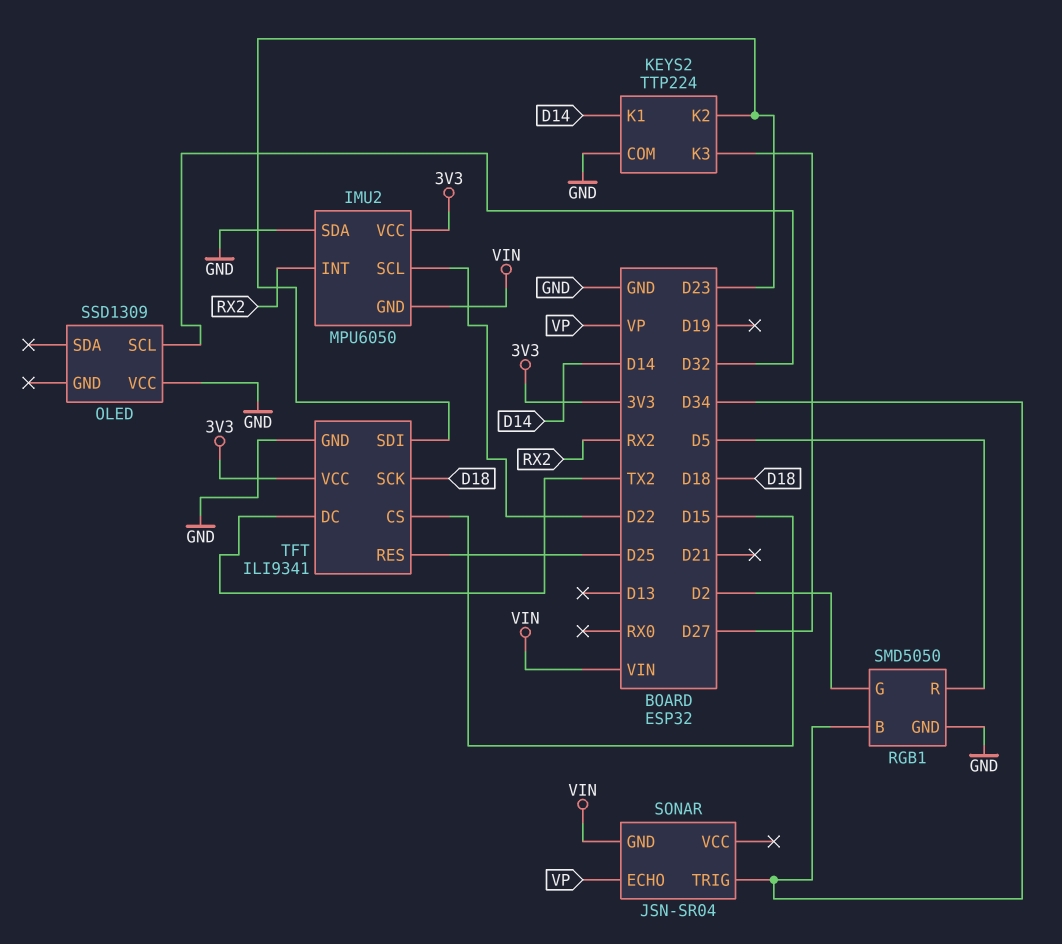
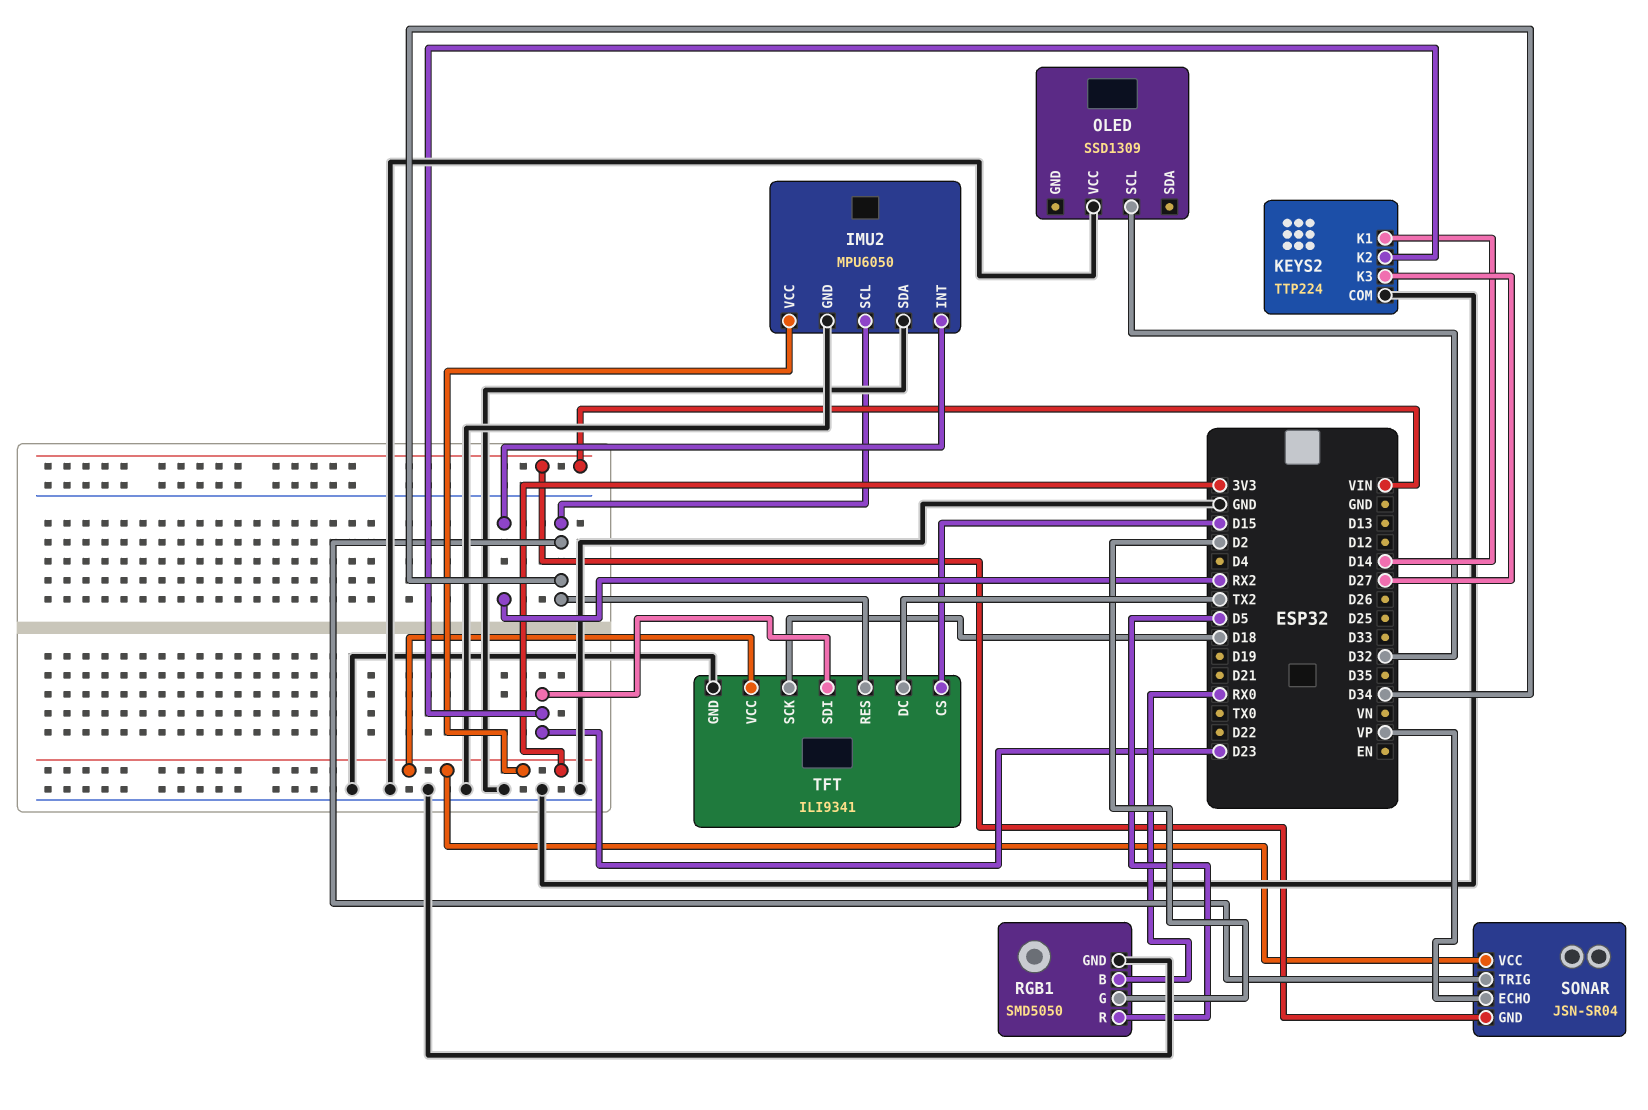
IMU2 pin GND: VIN -> GND
IMU2 pin SCL: D22 -> D34
RGB1 pin B: D34 -> RX0
SONAR pin VCC: none -> 3V3
TFT pin RES: D25 -> D34

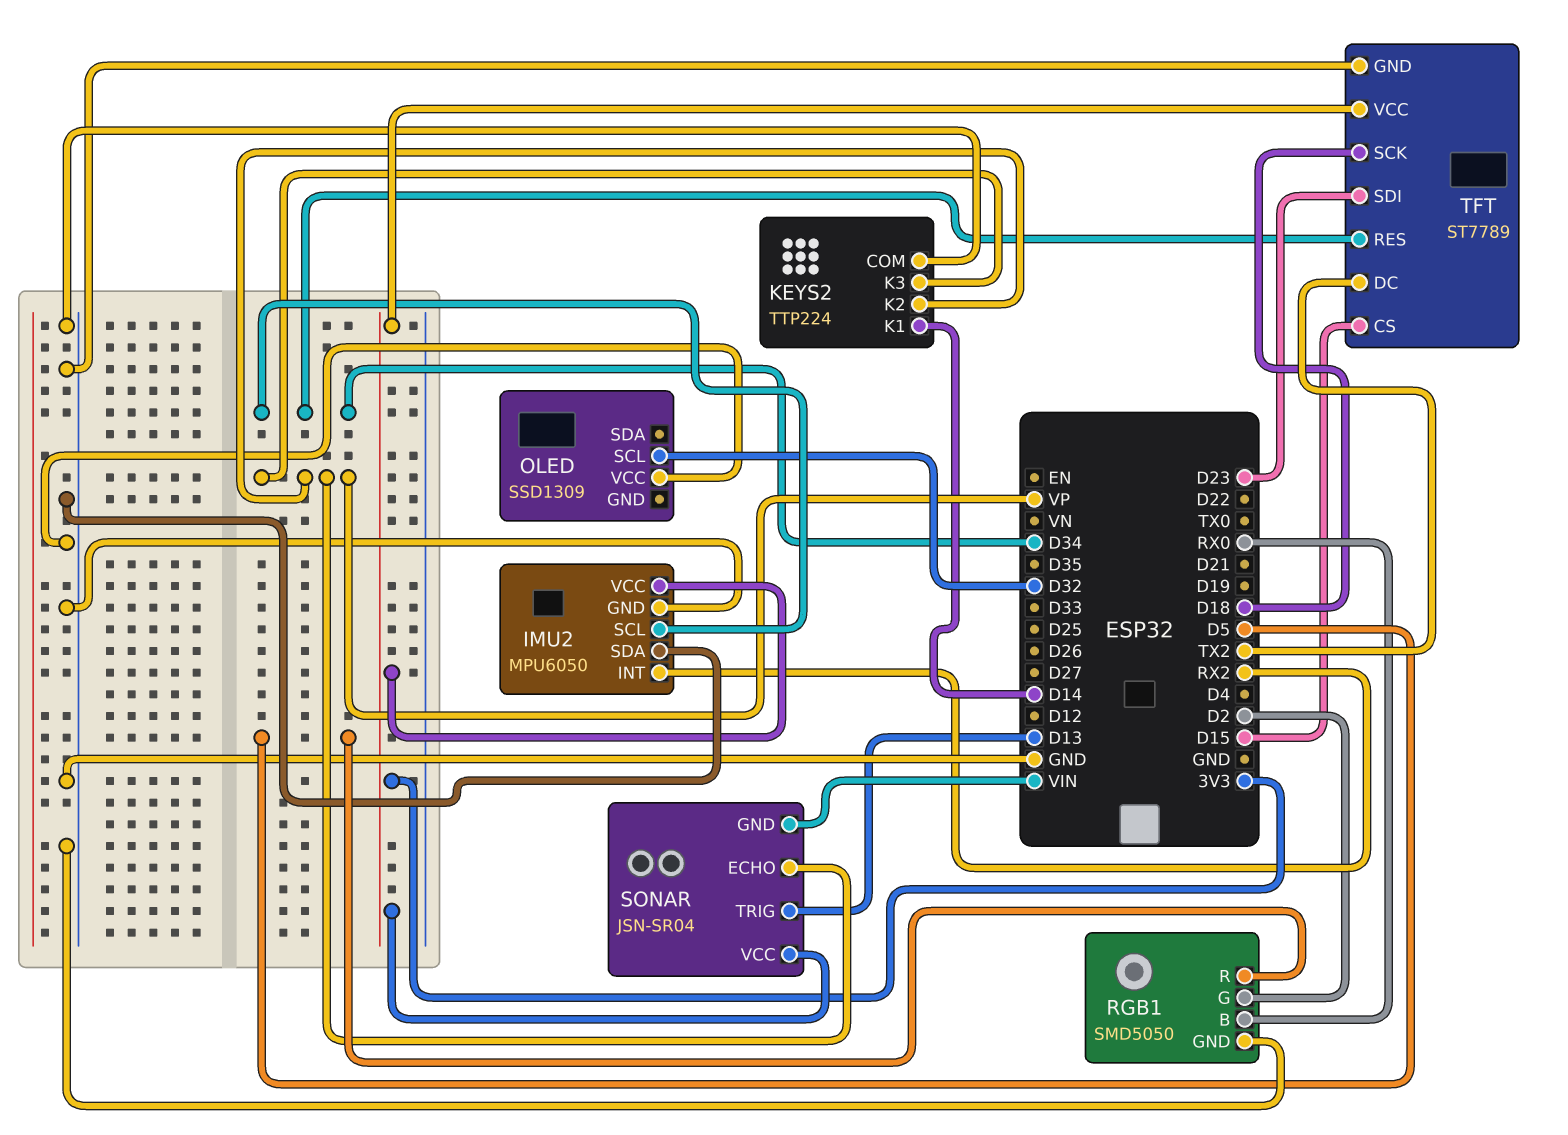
KEYS2 pin K2: D23 -> VP
KEYS2 pin K3: D27 -> VP
SONAR pin TRIG: D34 -> D13
TFT: ILI9341 -> ST7789

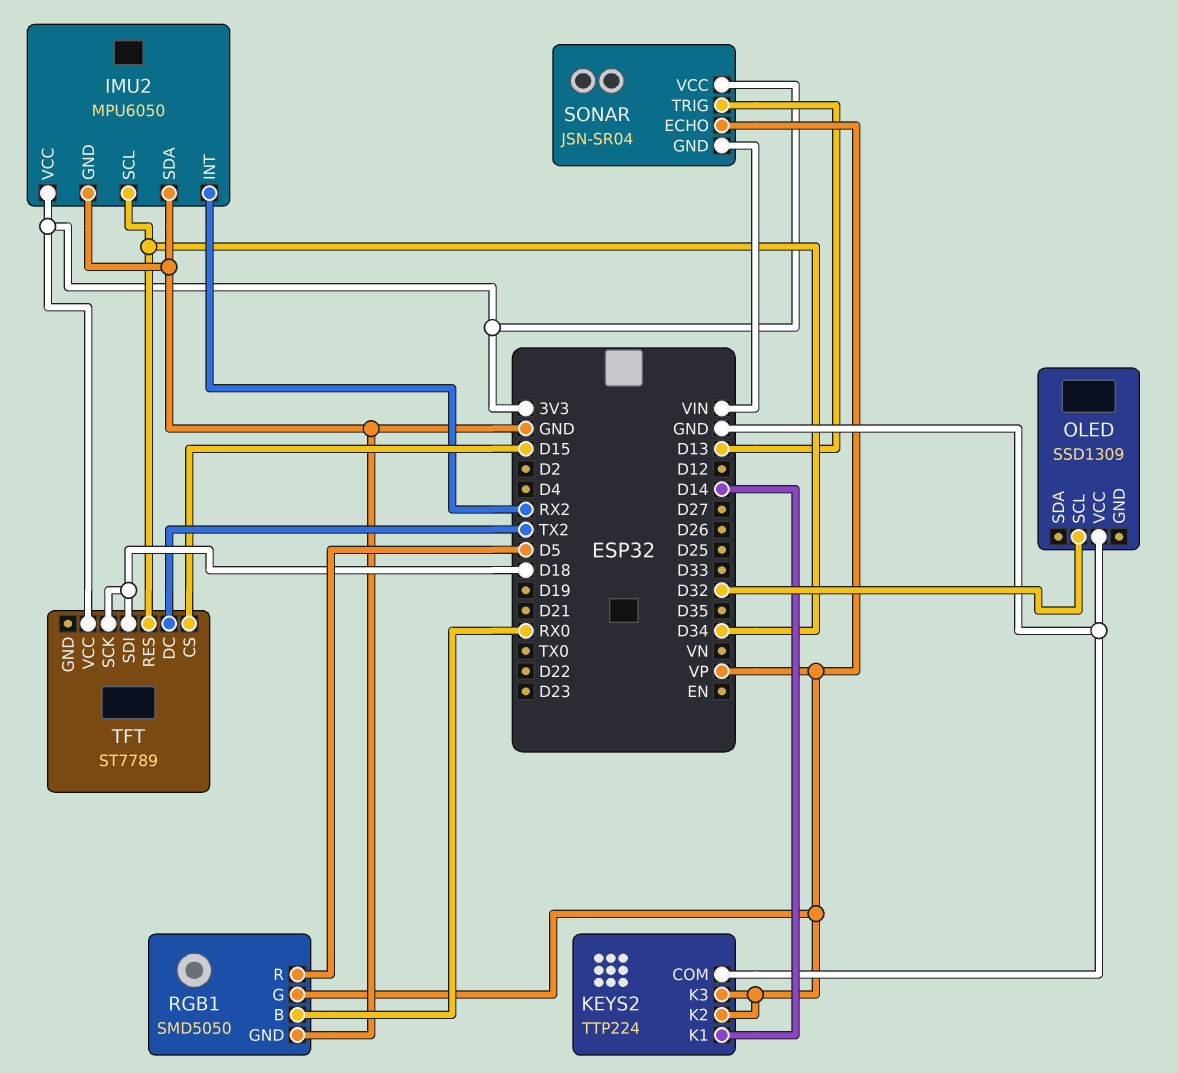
RGB1 pin G: D2 -> VP
TFT pin GND: GND -> none
TFT pin SDI: D23 -> D18

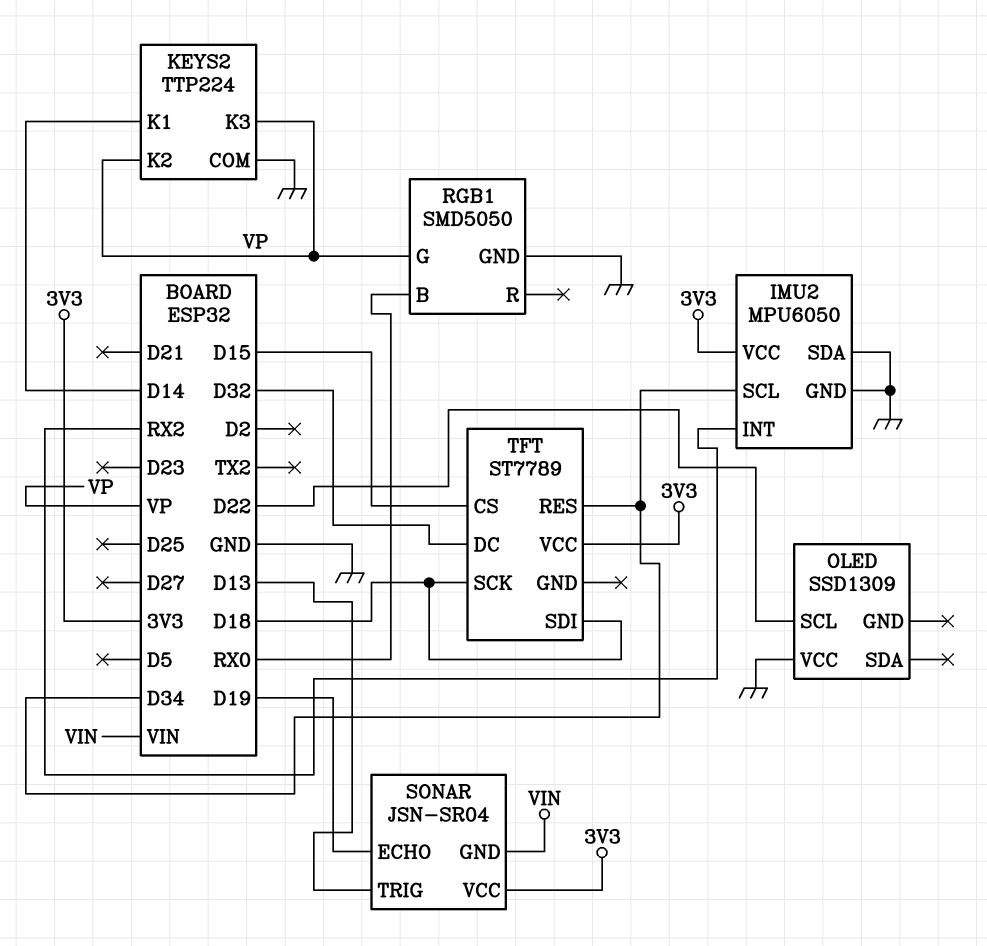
OLED pin SCL: D32 -> D22
RGB1 pin R: D5 -> none
SONAR pin ECHO: VP -> D19
TFT pin DC: TX2 -> D32

